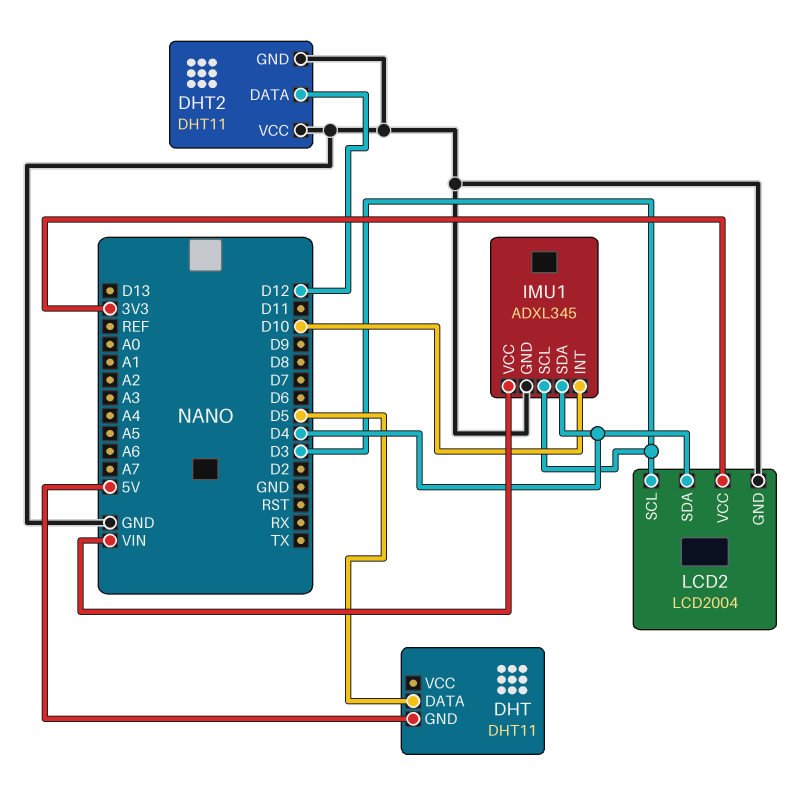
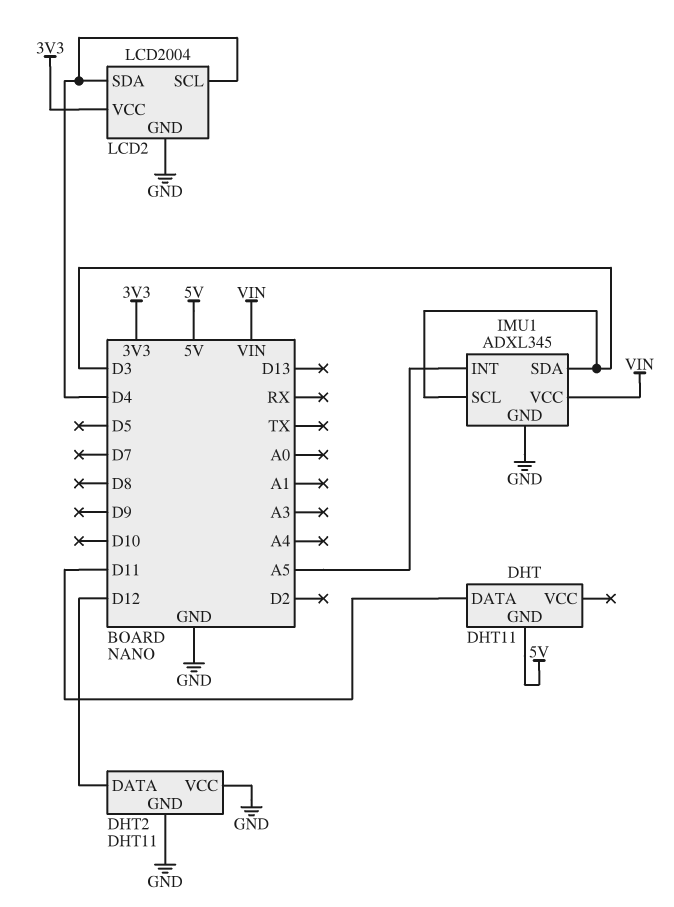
DHT pin DATA: D5 -> D11
IMU1 pin INT: D10 -> A5
IMU1 pin SDA: D4 -> D3
LCD2 pin SCL: D3 -> D4

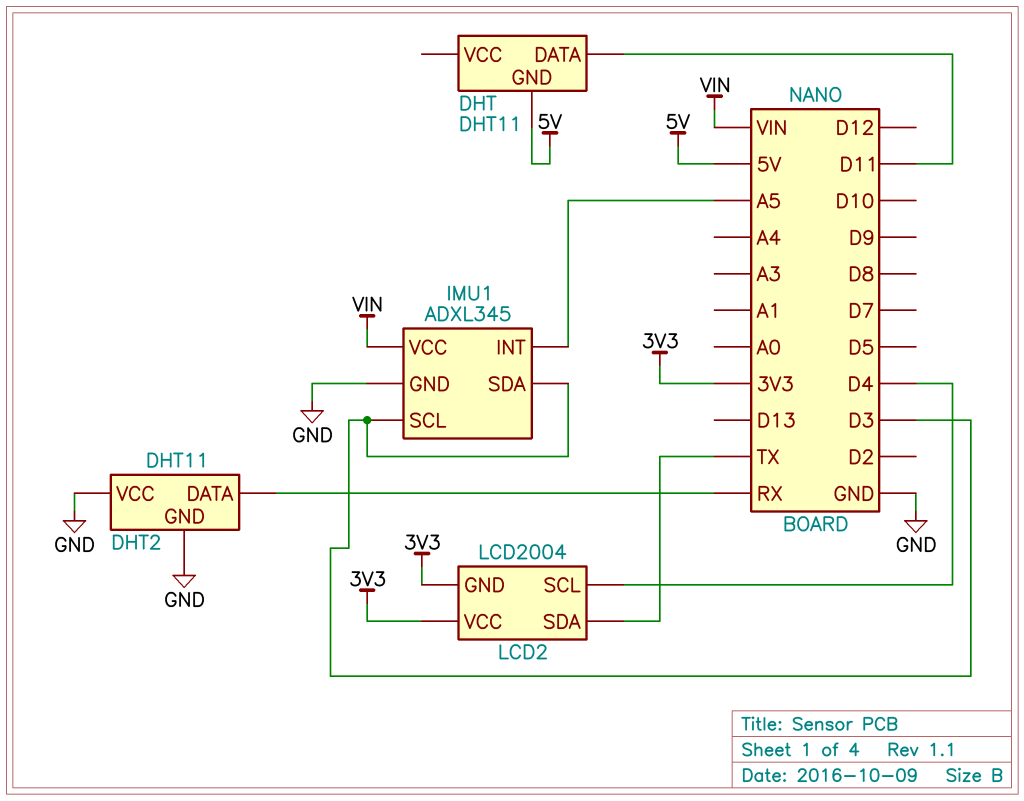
DHT2 pin DATA: D12 -> RX
LCD2 pin GND: GND -> 3V3
LCD2 pin SDA: D4 -> TX

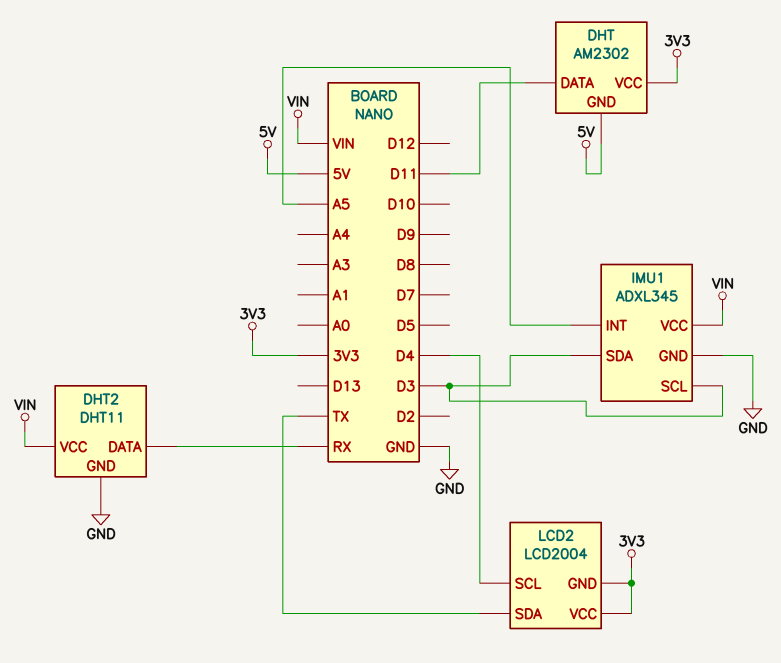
DHT: DHT11 -> AM2302
DHT pin VCC: none -> 3V3
DHT2 pin VCC: GND -> VIN

